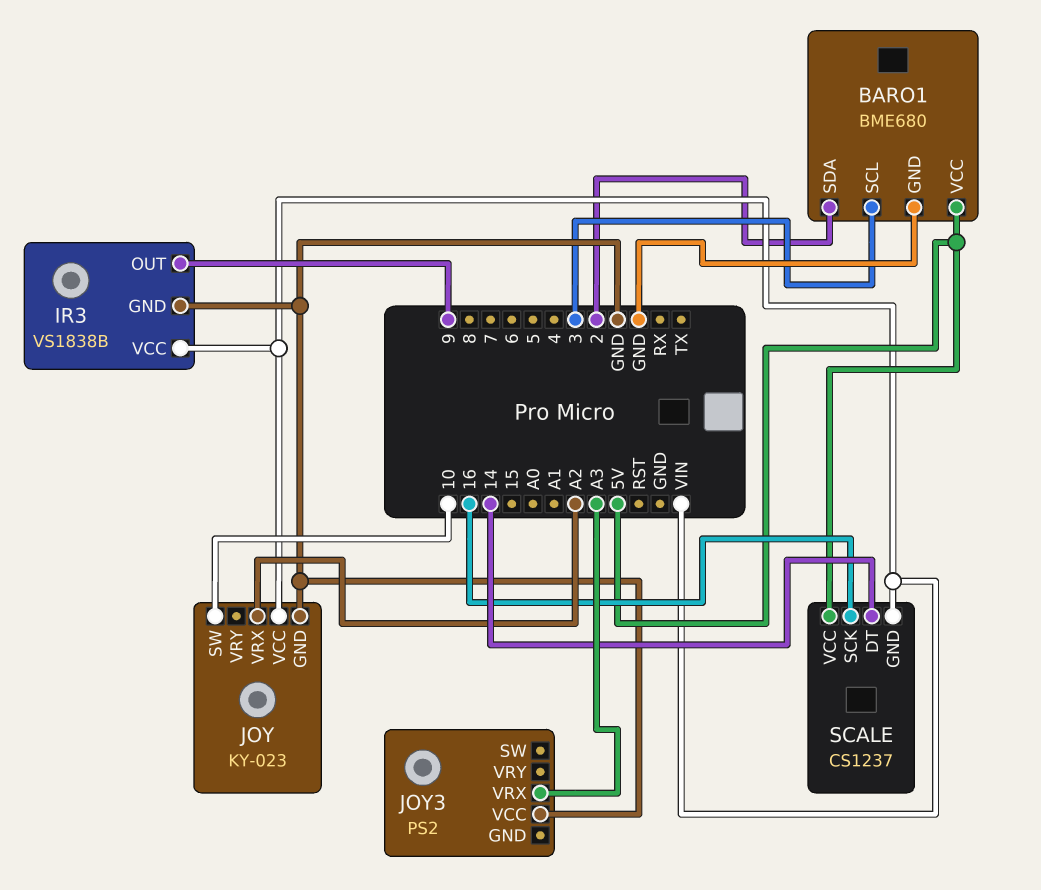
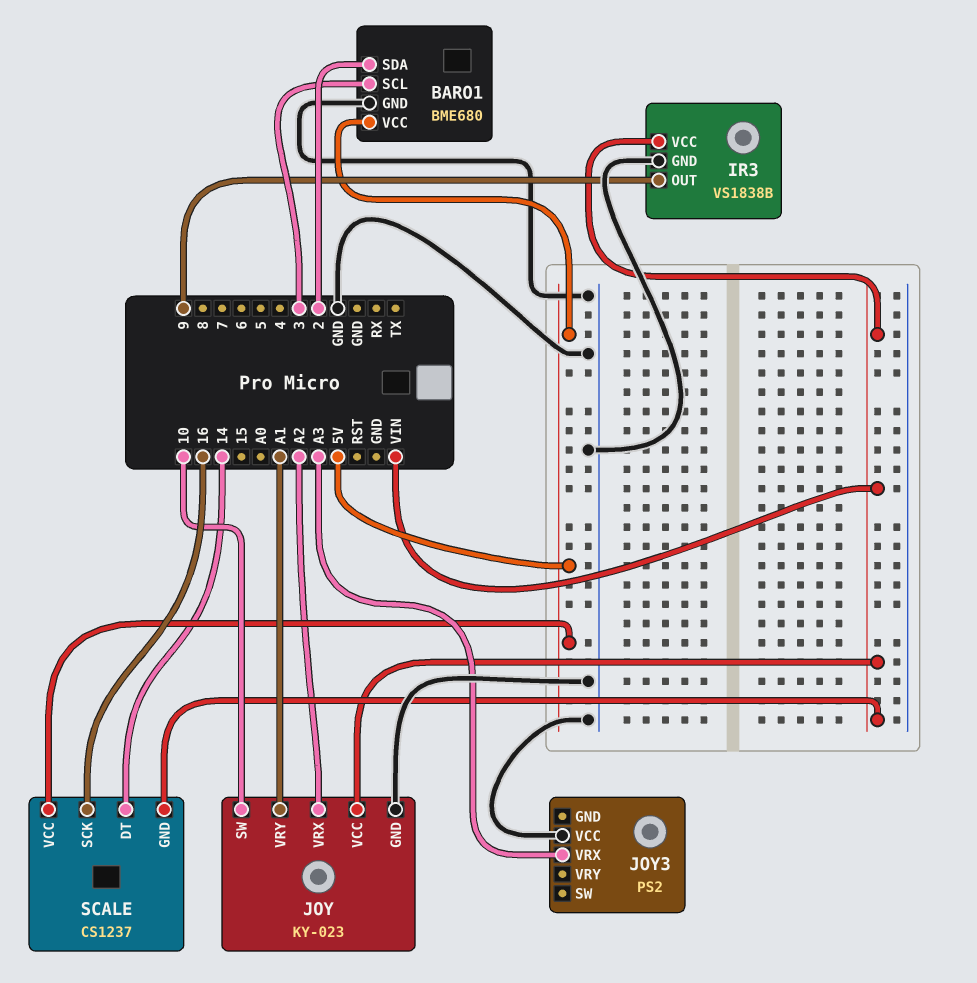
JOY pin VRY: none -> A1

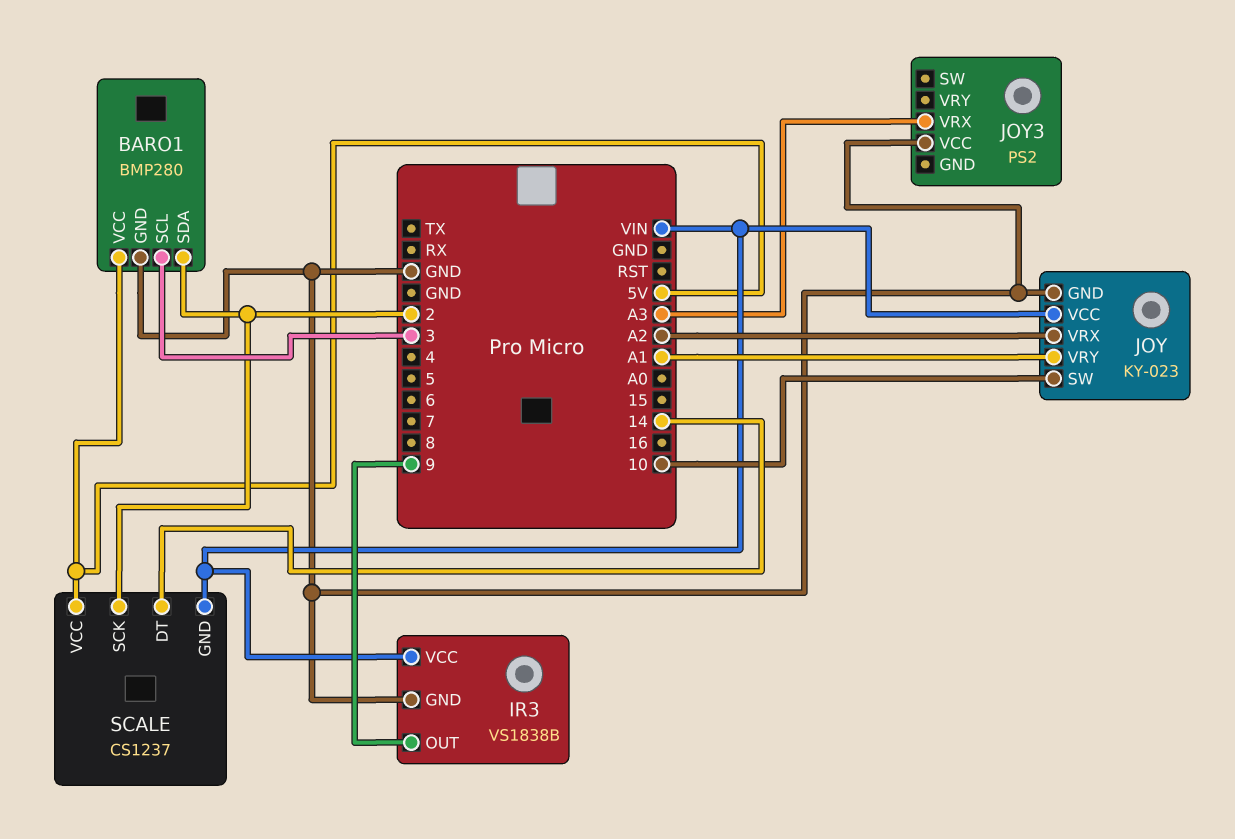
BARO1: BME680 -> BMP280
SCALE pin SCK: 16 -> 2

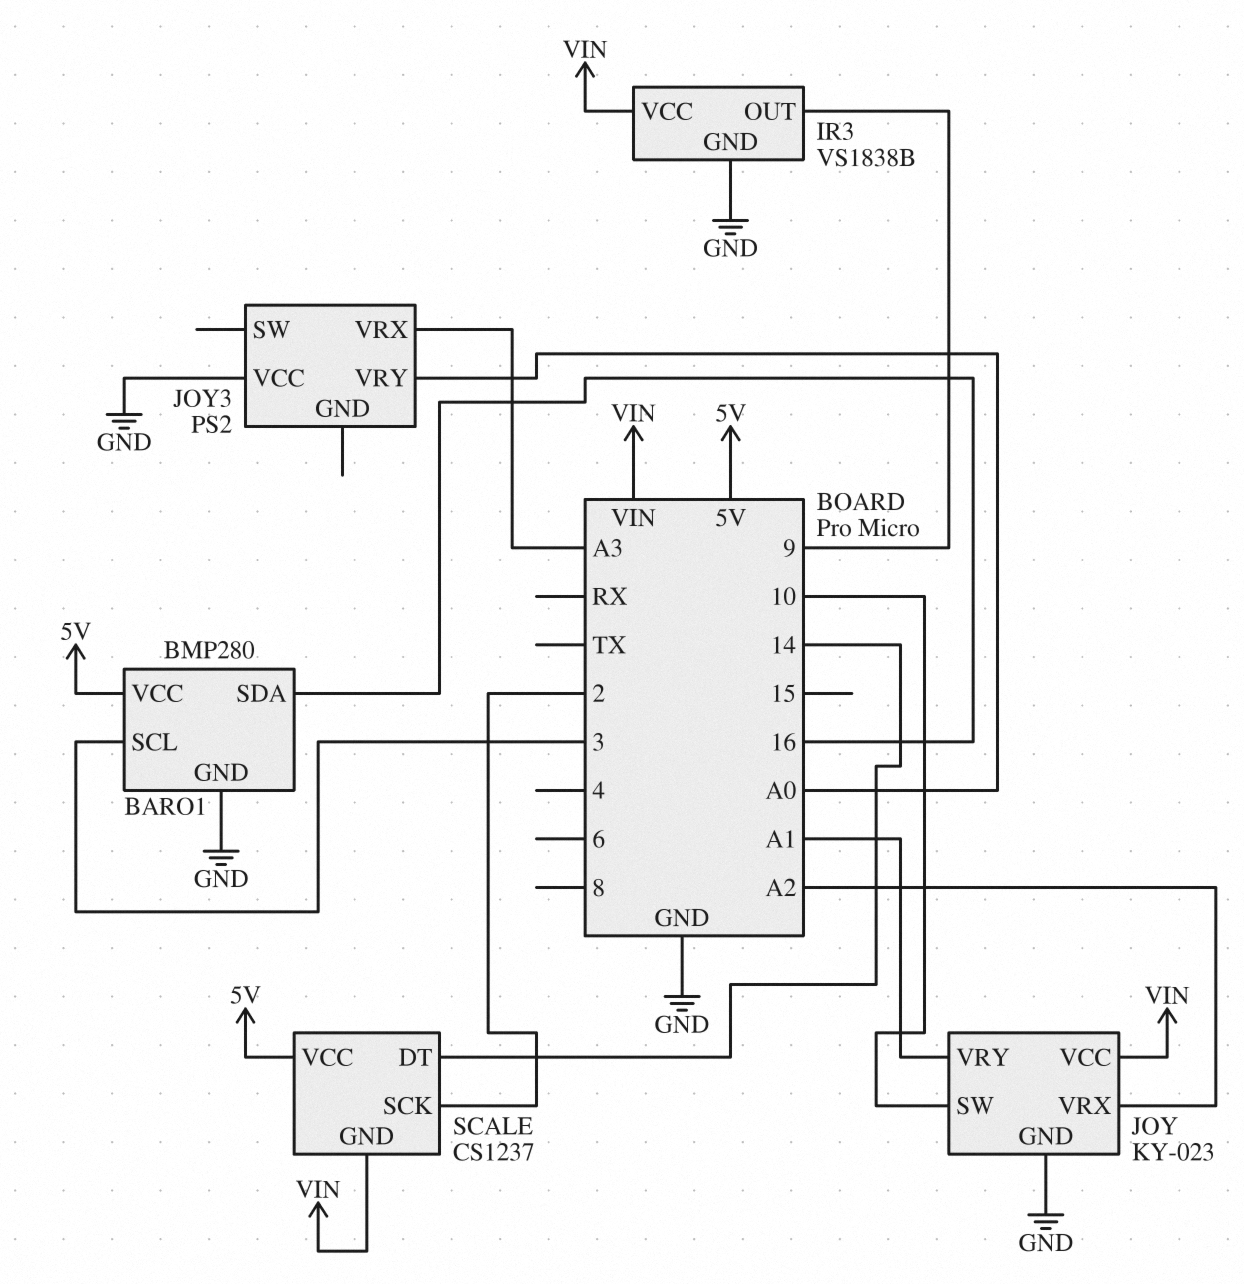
BARO1 pin SDA: 2 -> 16
JOY3 pin VRY: none -> A0

